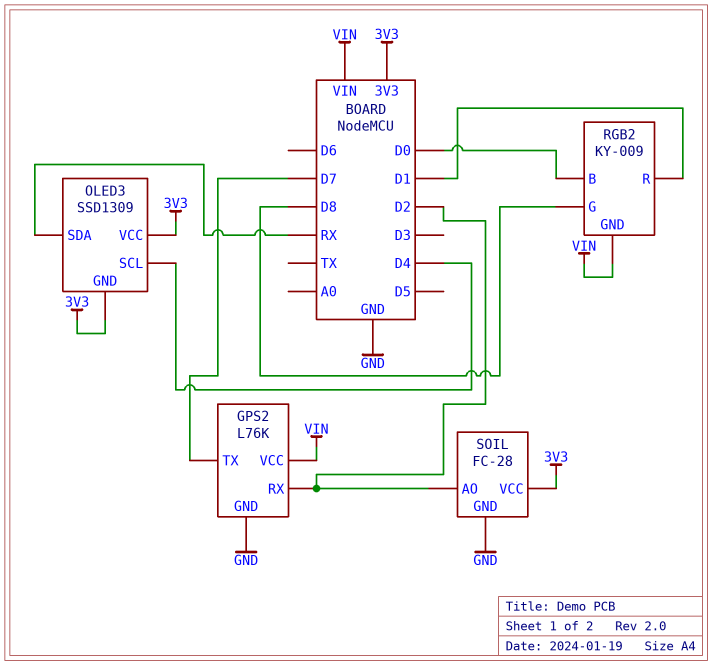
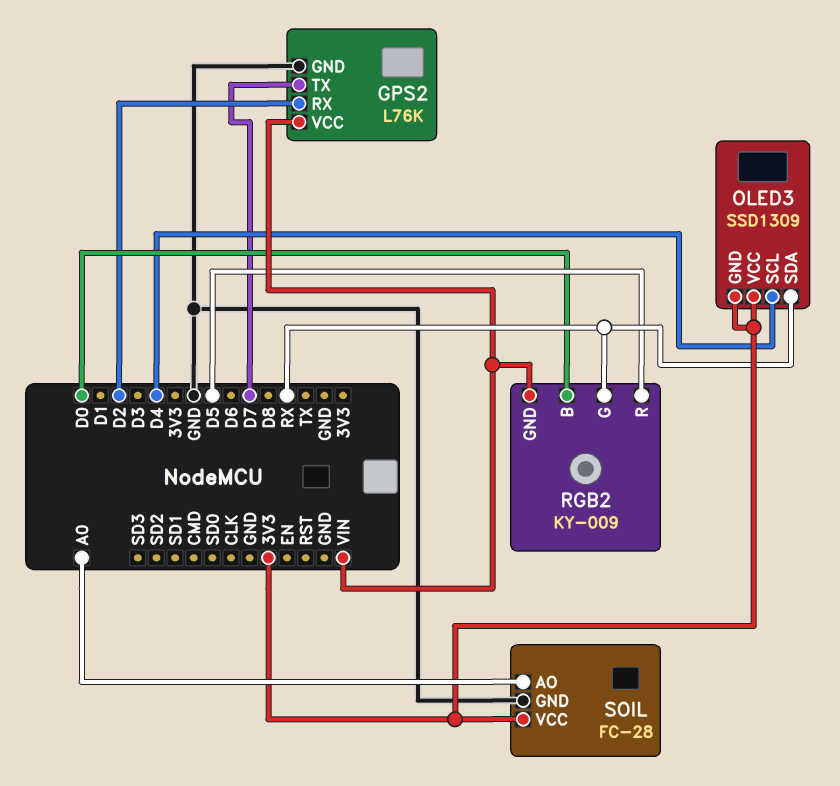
RGB2 pin G: D8 -> RX
RGB2 pin R: D1 -> D5
SOIL pin AO: D2 -> A0

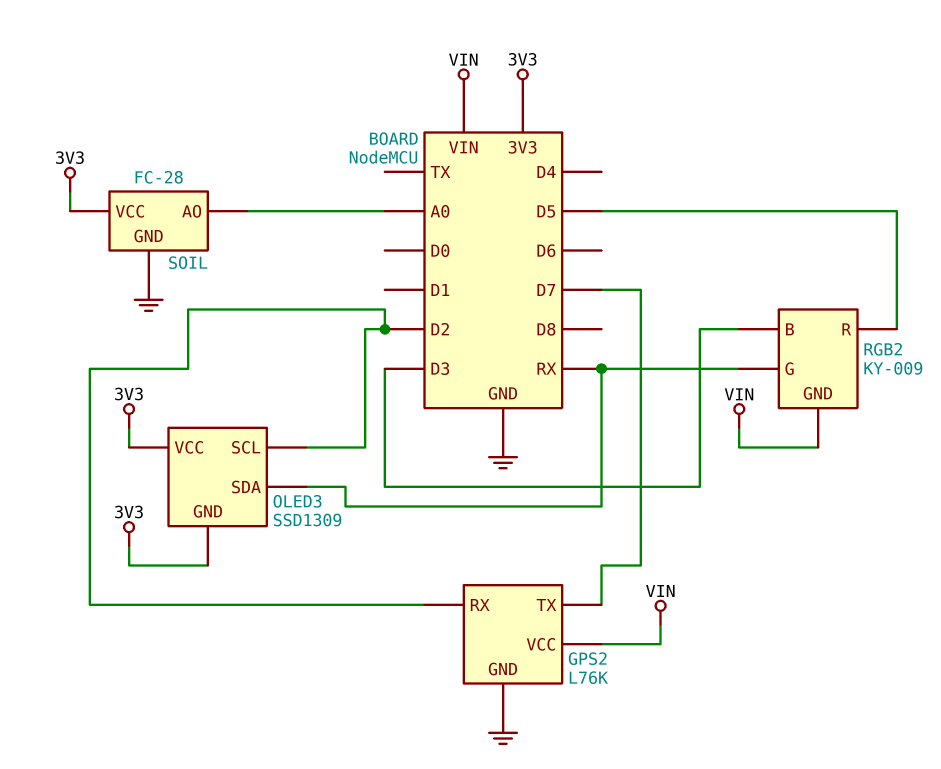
OLED3 pin SCL: D4 -> D2
RGB2 pin B: D0 -> D3

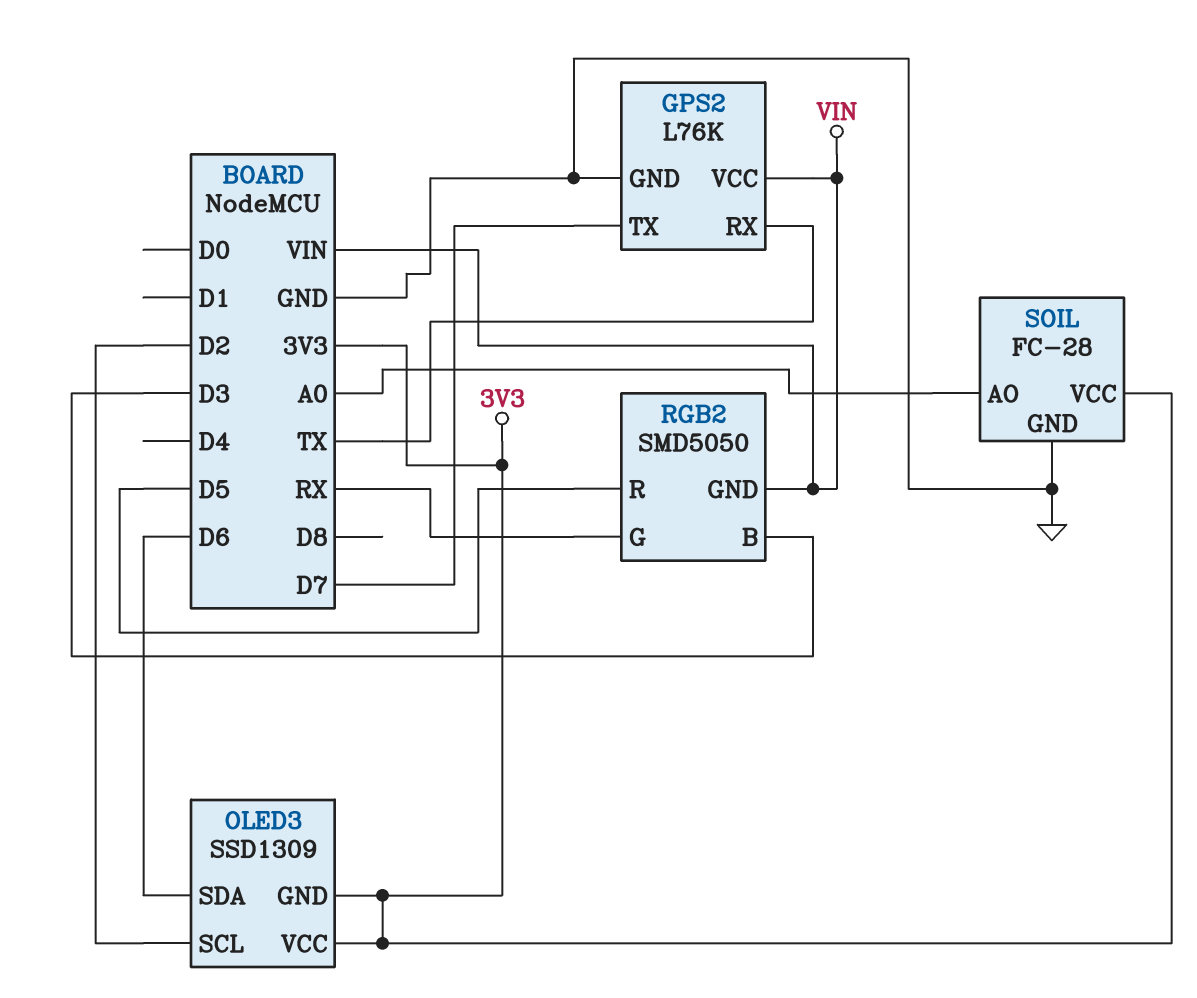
GPS2 pin RX: D2 -> TX
OLED3 pin SDA: RX -> D6
RGB2: KY-009 -> SMD5050

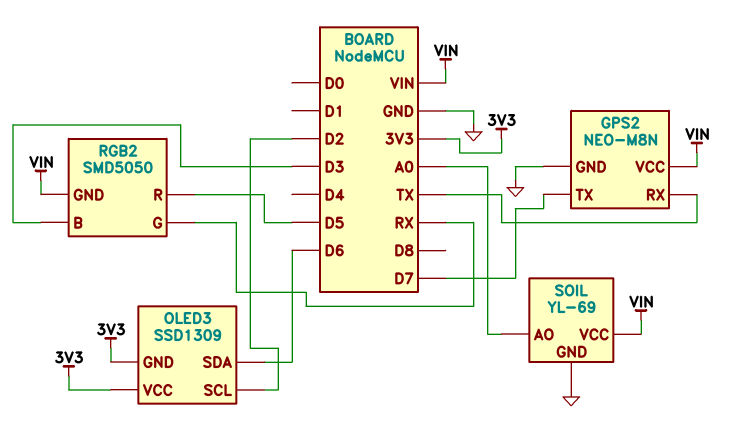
GPS2: L76K -> NEO-M8N
SOIL: FC-28 -> YL-69
SOIL pin VCC: 3V3 -> VIN

